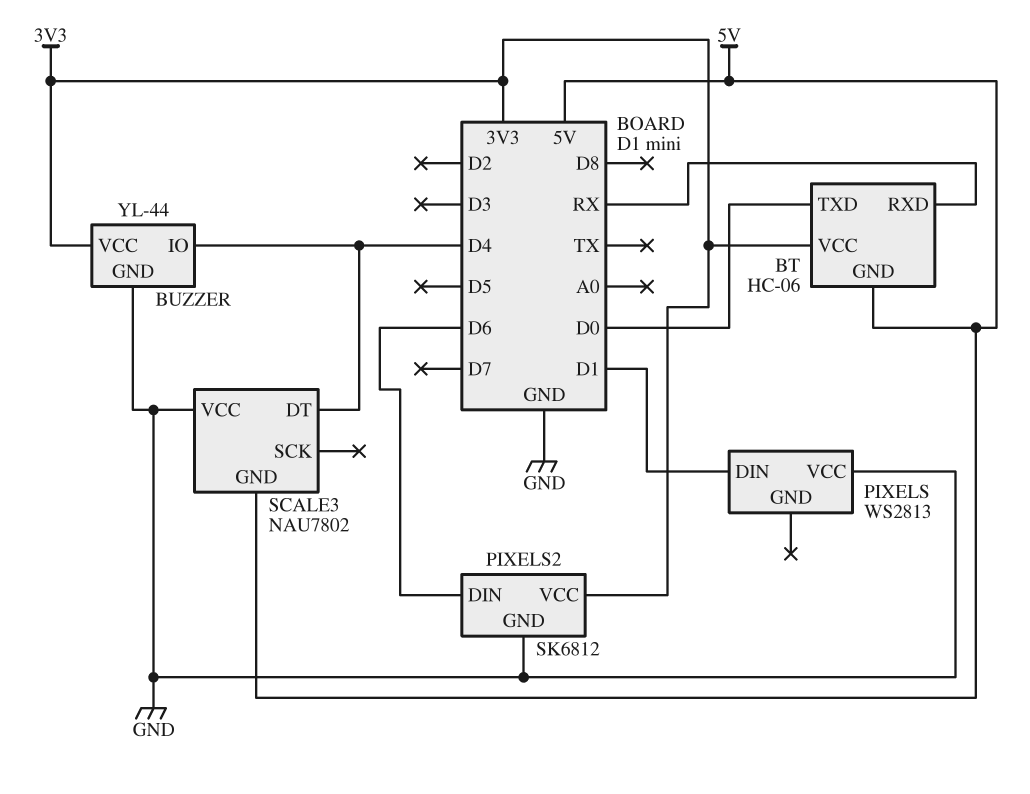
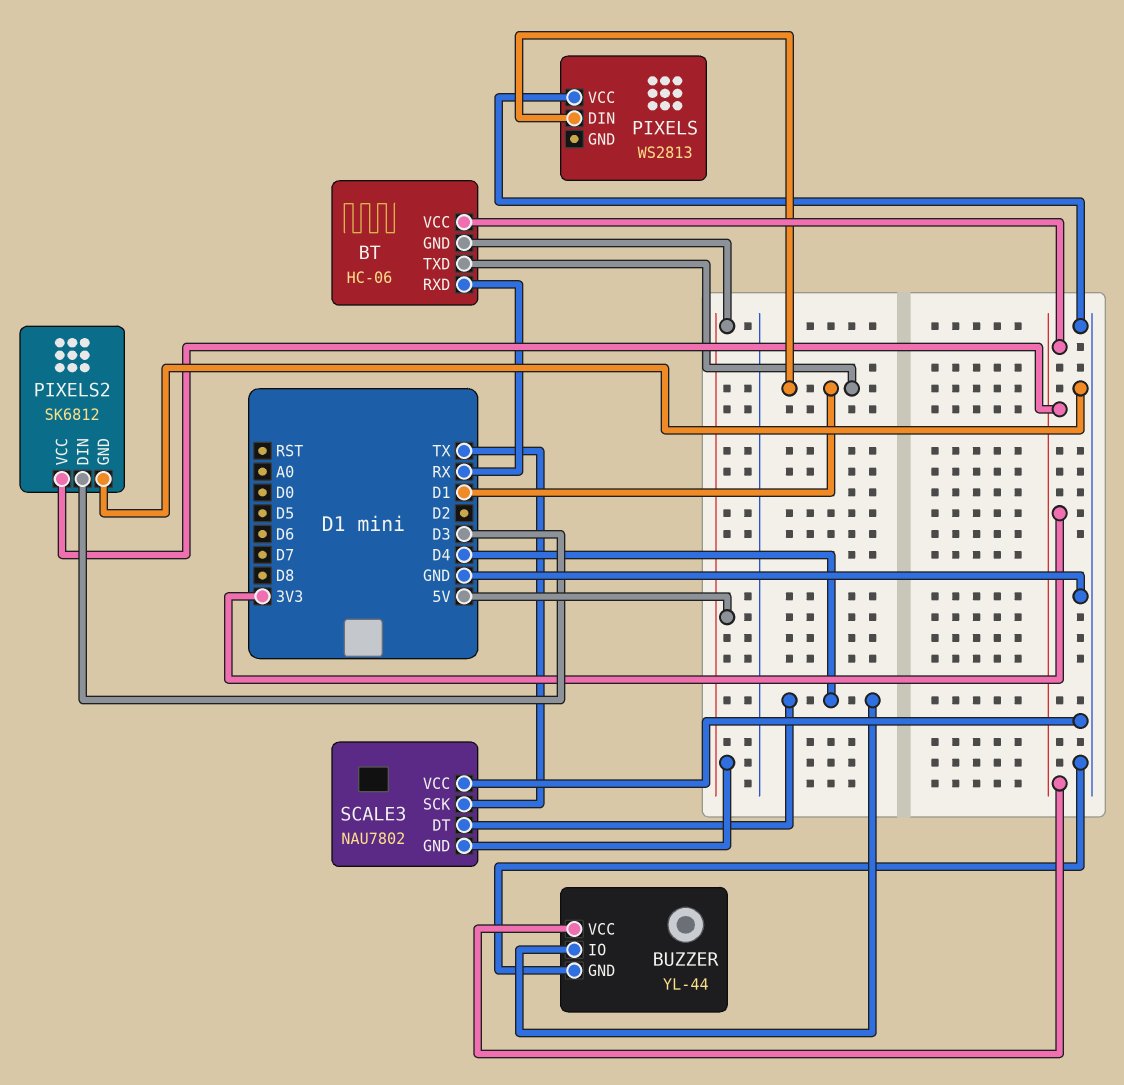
BT pin TXD: D0 -> D1
PIXELS2 pin DIN: D6 -> D3
SCALE3 pin SCK: none -> TX

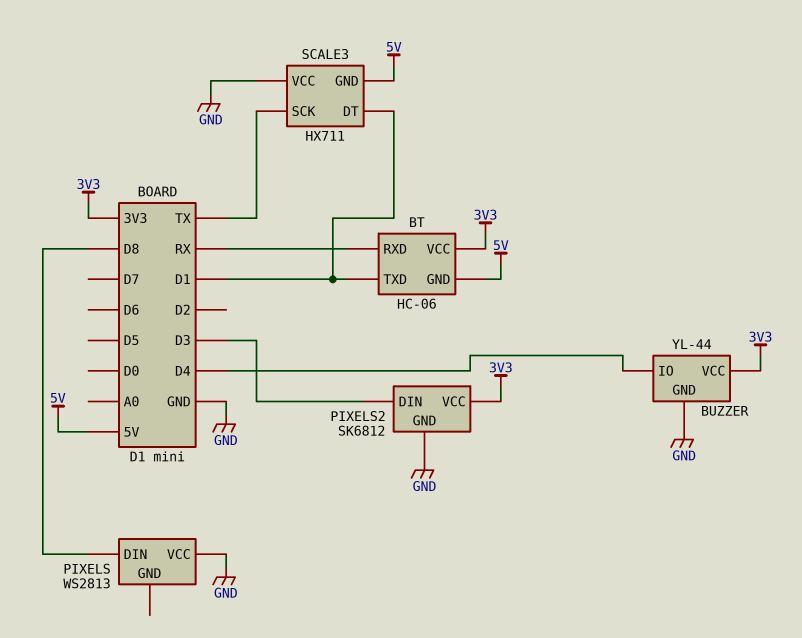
PIXELS pin DIN: D1 -> D8
SCALE3: NAU7802 -> HX711
SCALE3 pin DT: D4 -> D1

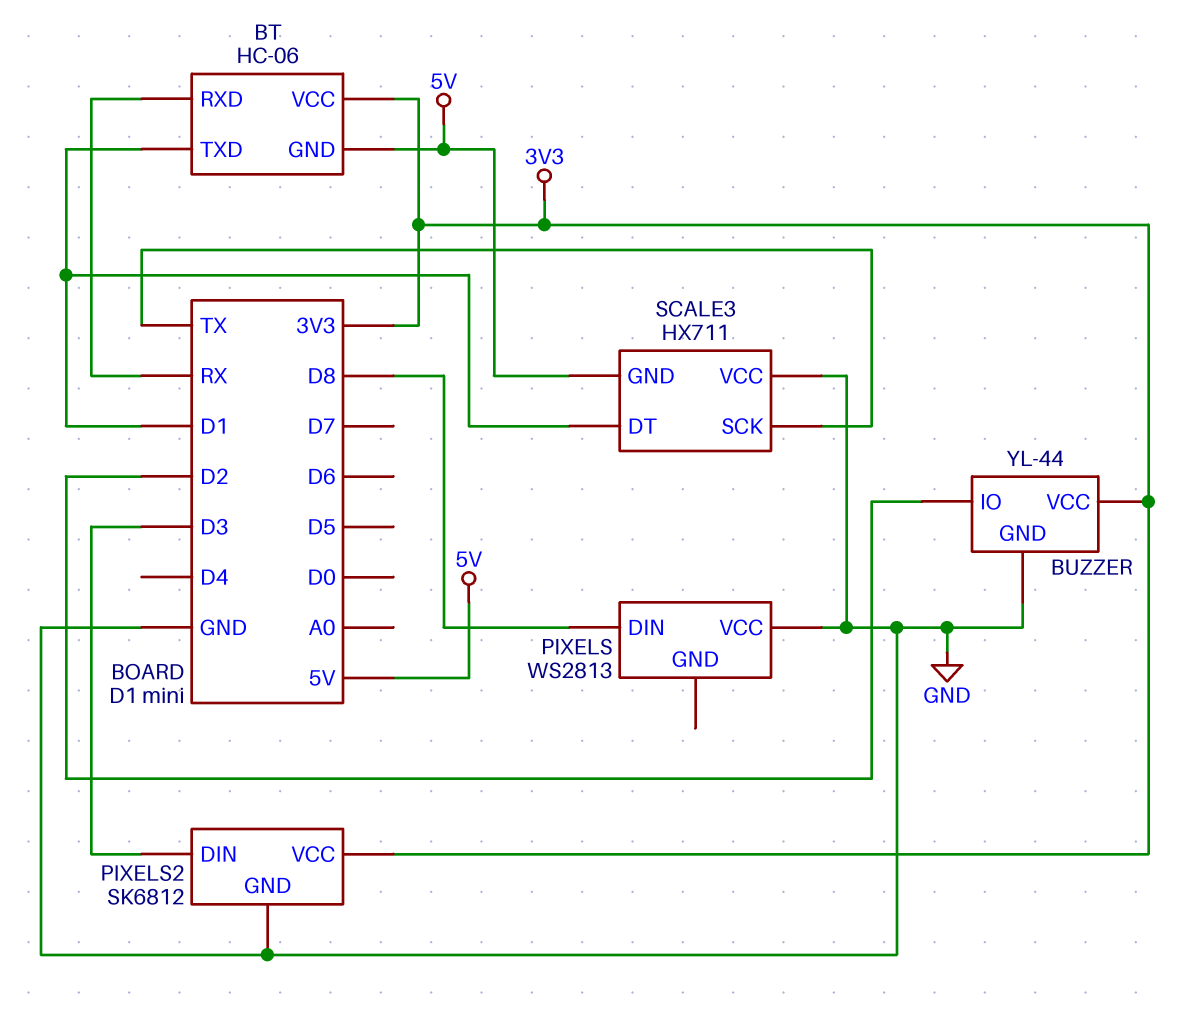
BUZZER pin IO: D4 -> D2

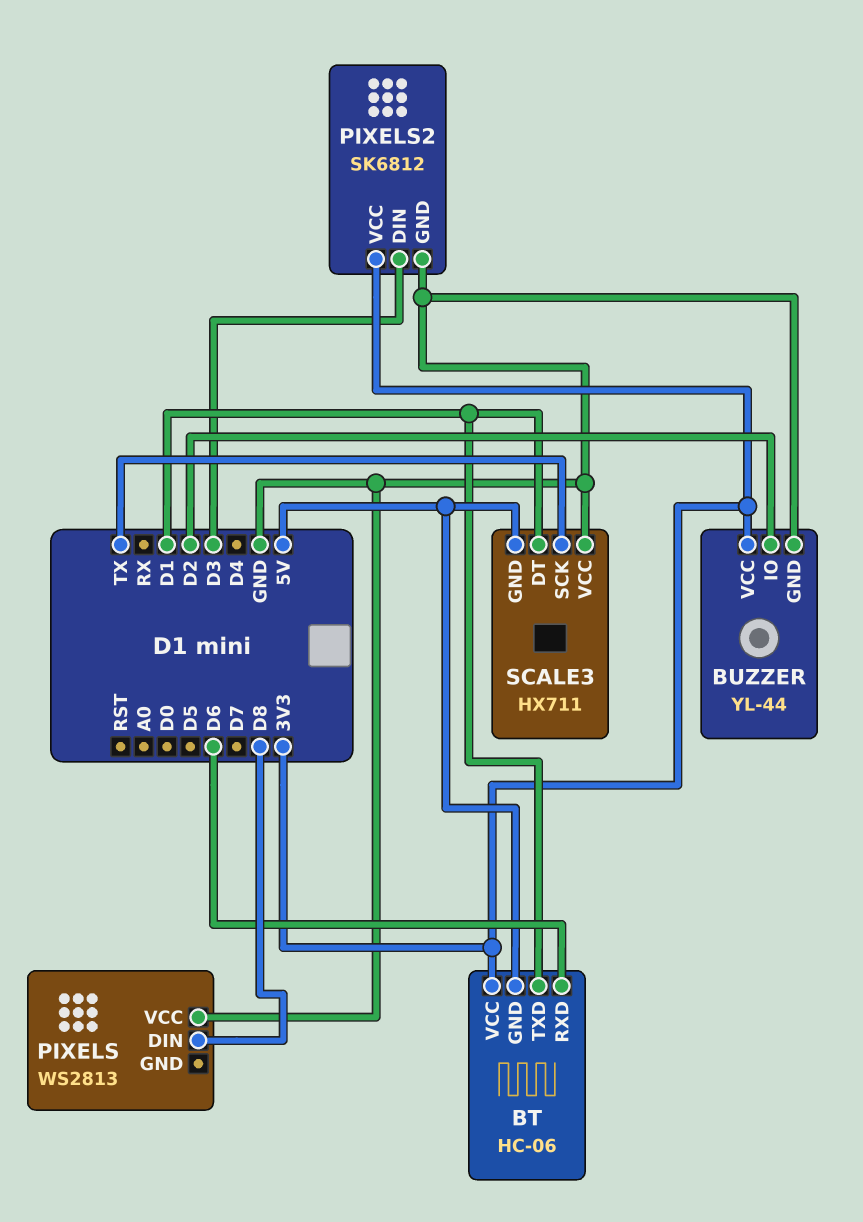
BT pin RXD: RX -> D6

